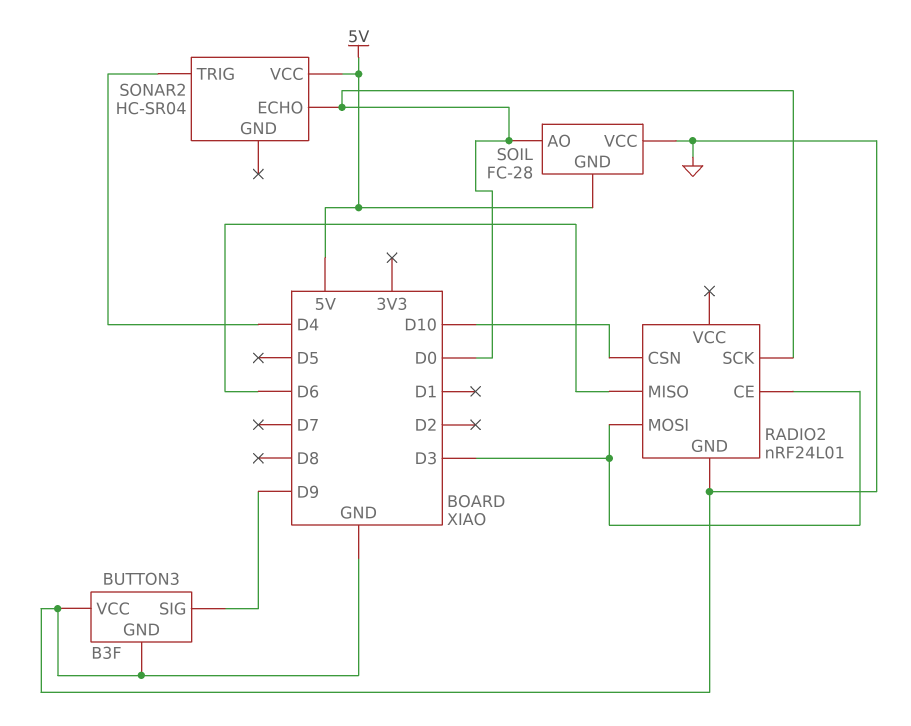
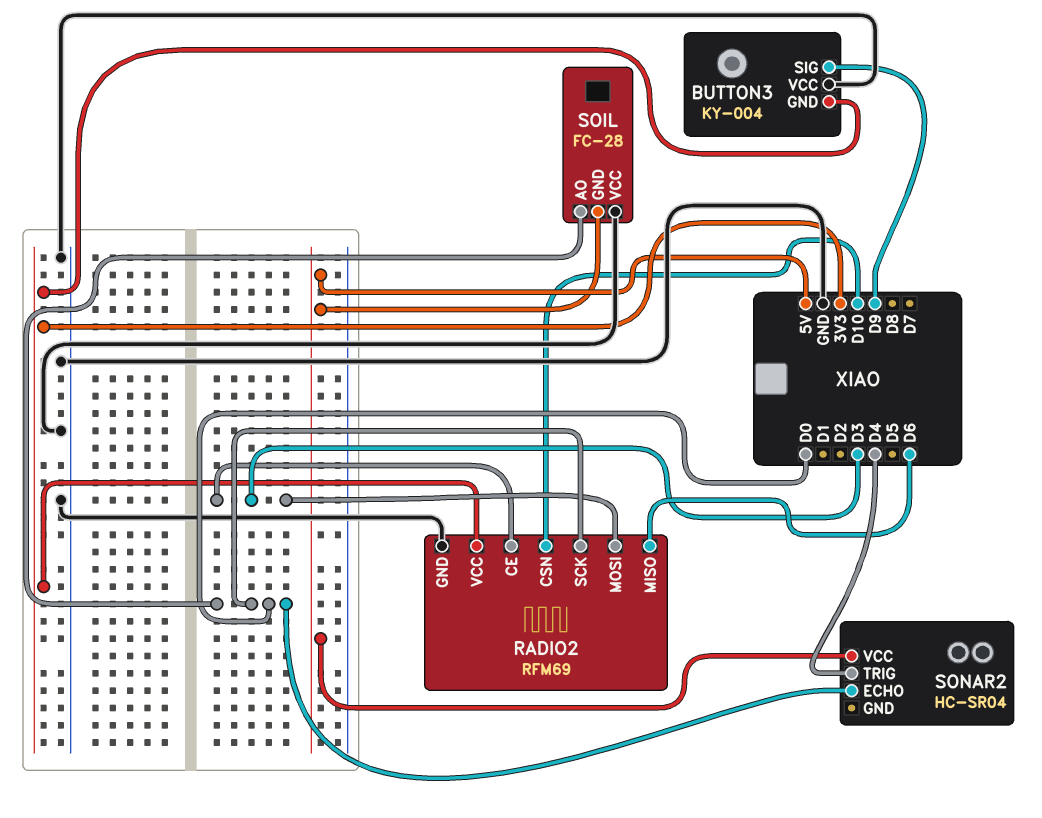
BUTTON3: B3F -> KY-004
BUTTON3 pin GND: GND -> 3V3
RADIO2: nRF24L01 -> RFM69
RADIO2 pin VCC: none -> 3V3

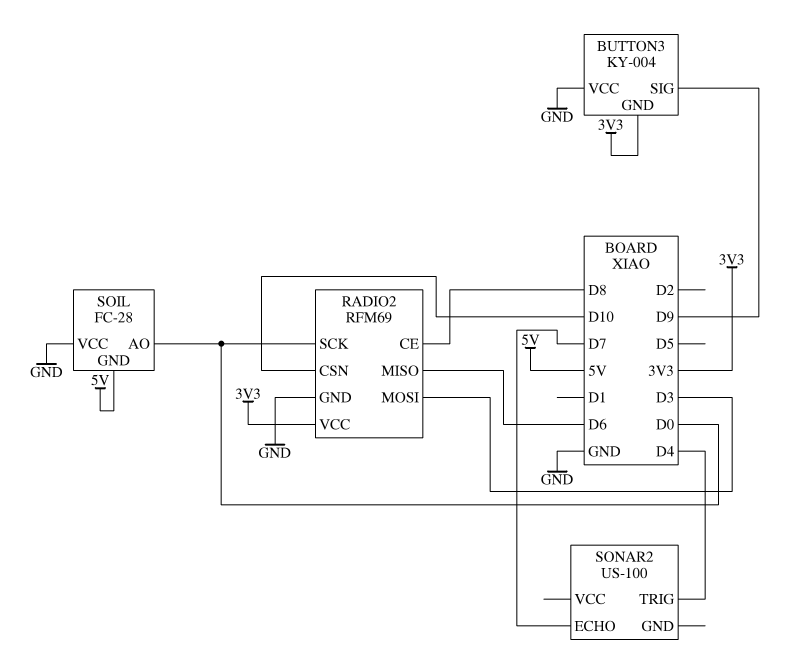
RADIO2 pin CE: D3 -> D8
SONAR2: HC-SR04 -> US-100
SONAR2 pin ECHO: D0 -> D7
SONAR2 pin VCC: 5V -> none

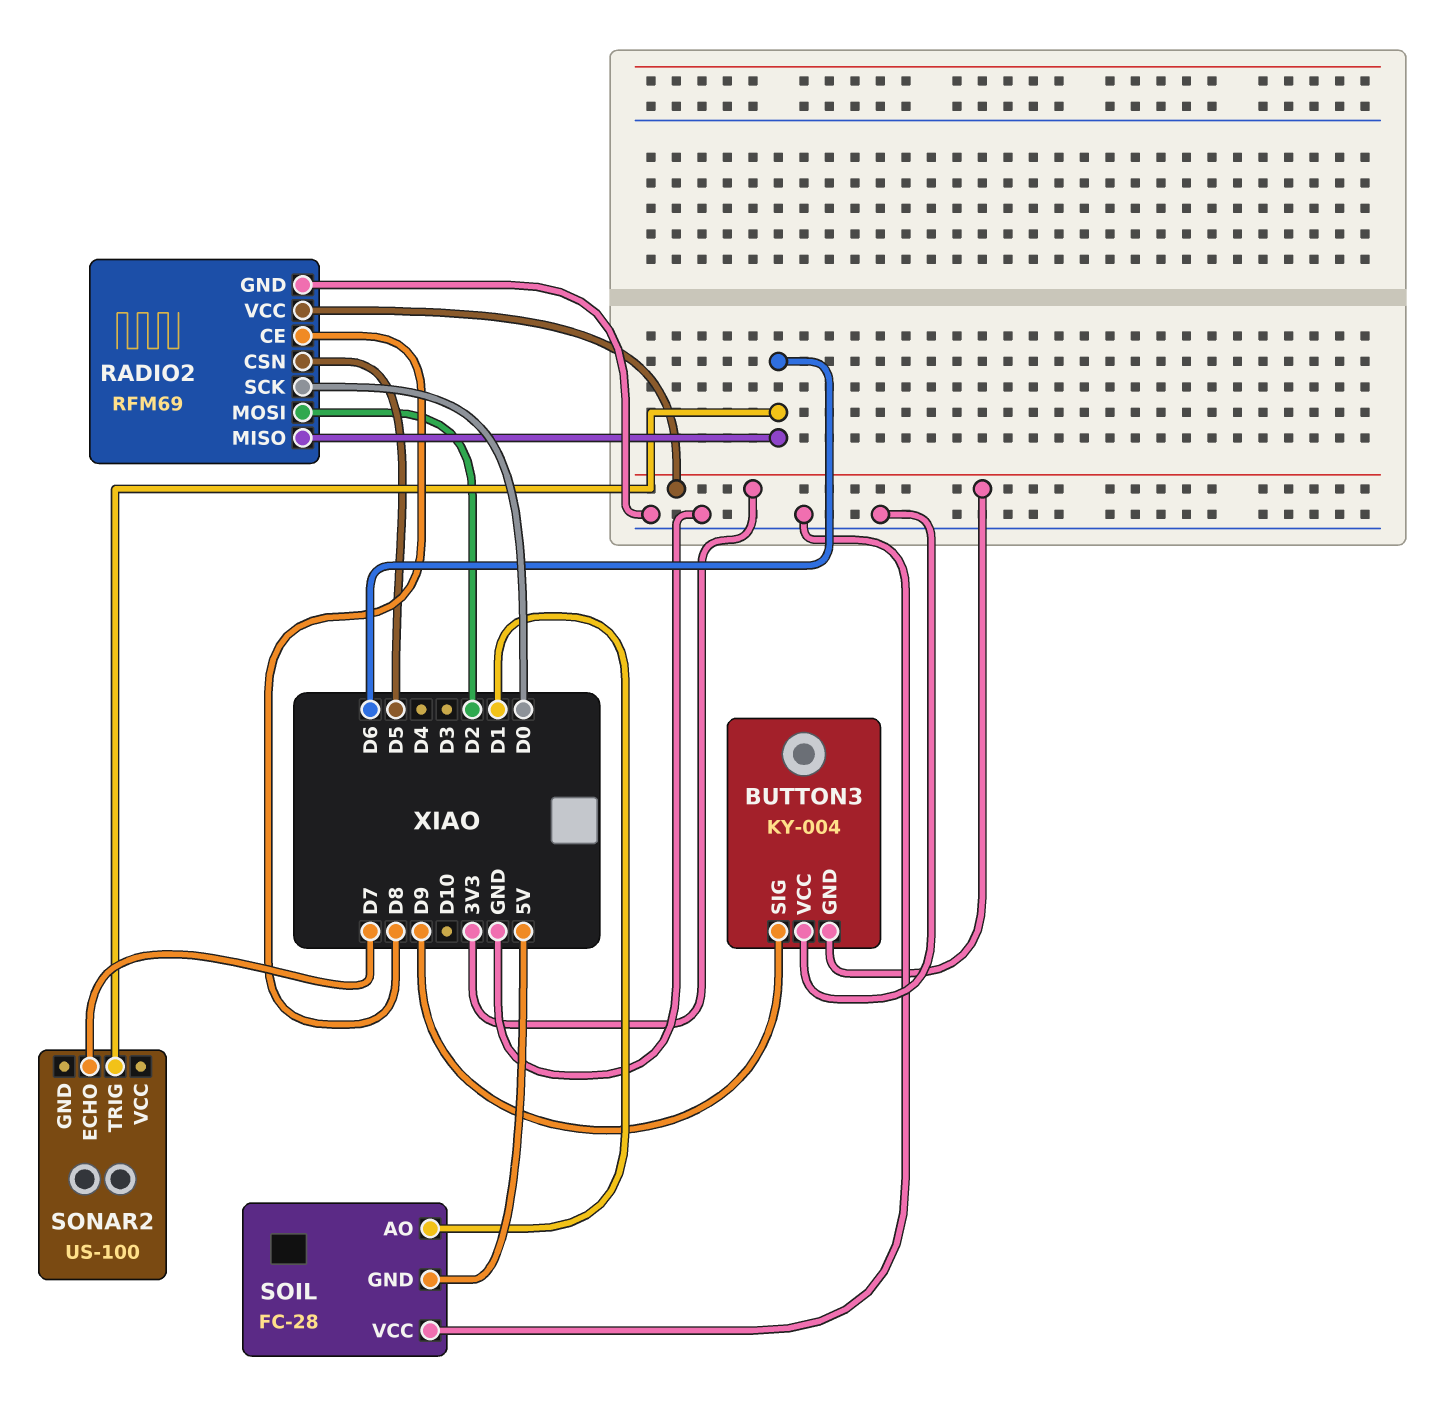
RADIO2 pin CSN: D10 -> D5
RADIO2 pin MOSI: D3 -> D2
SOIL pin AO: D0 -> D1
SONAR2 pin TRIG: D4 -> D6

